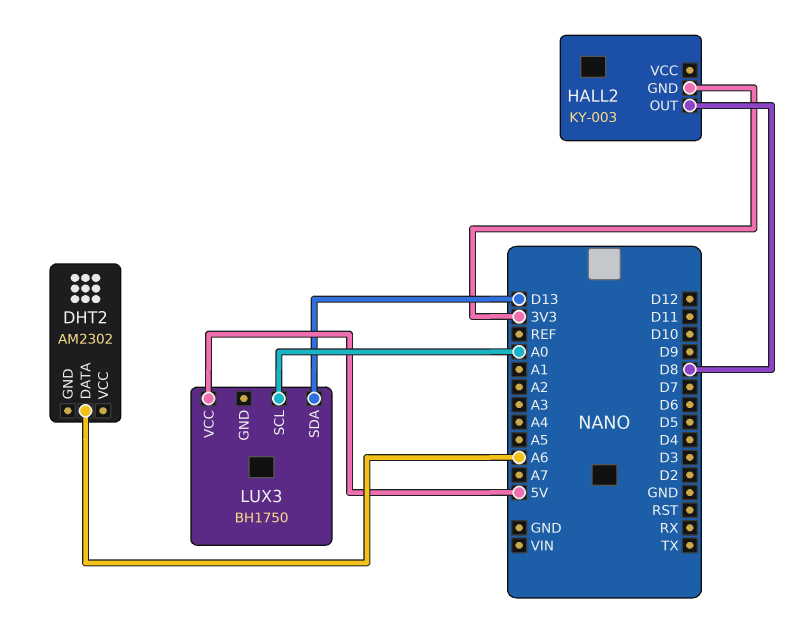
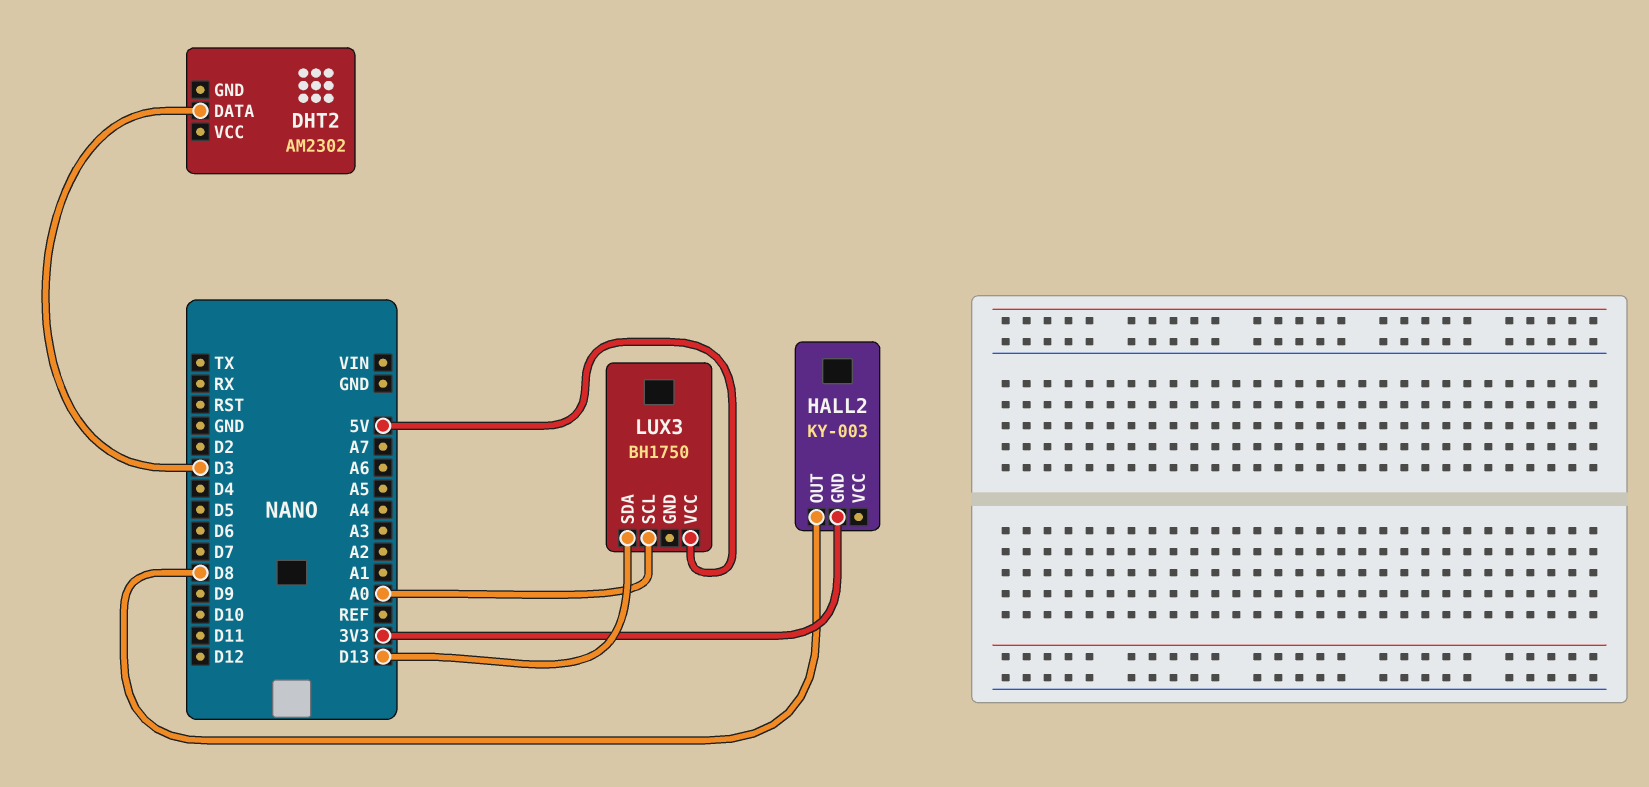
DHT2 pin DATA: A6 -> D3

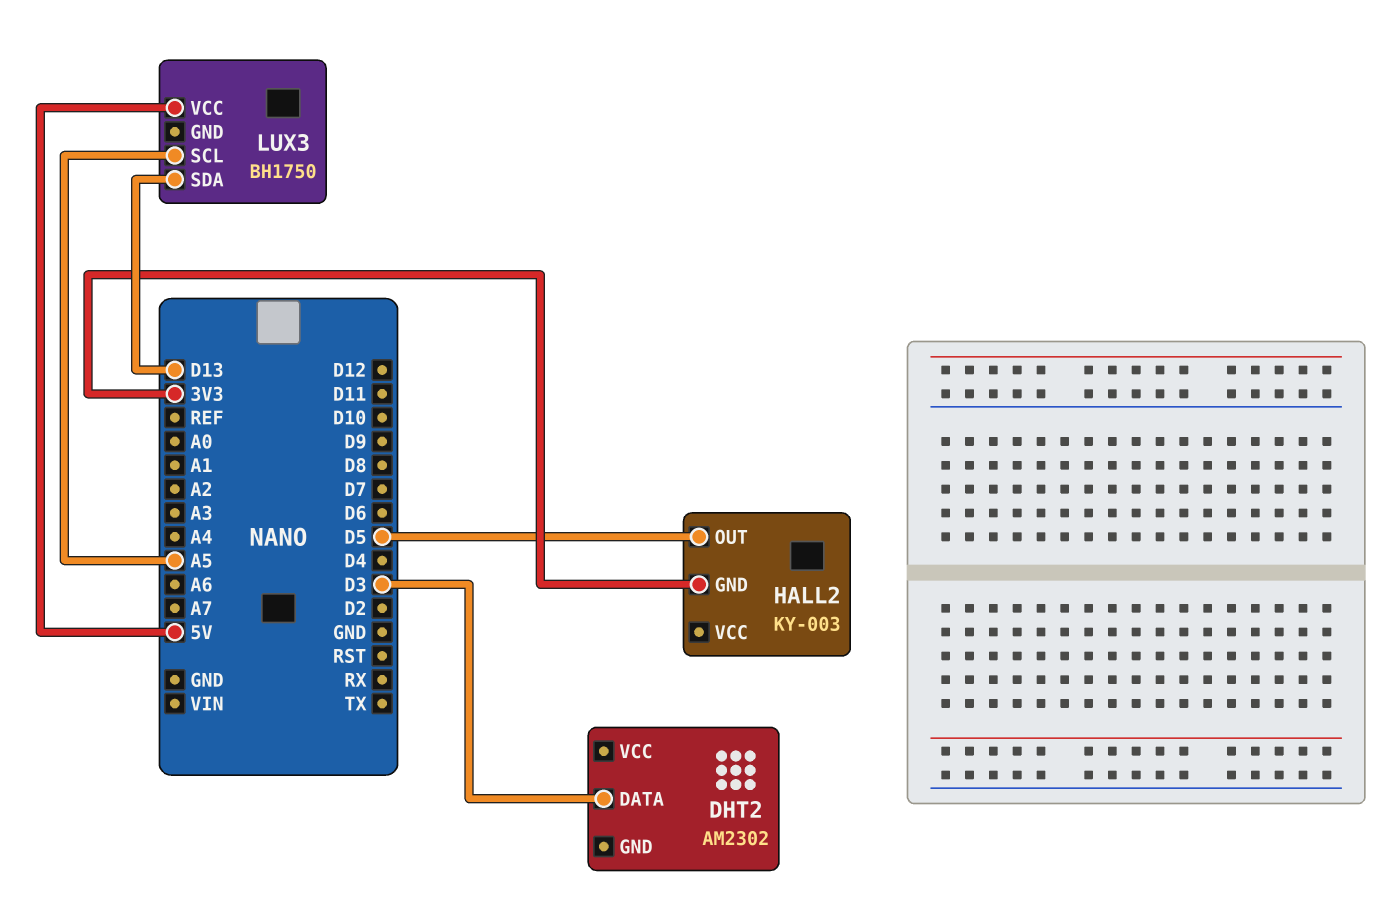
HALL2 pin OUT: D8 -> D5
LUX3 pin SCL: A0 -> A5

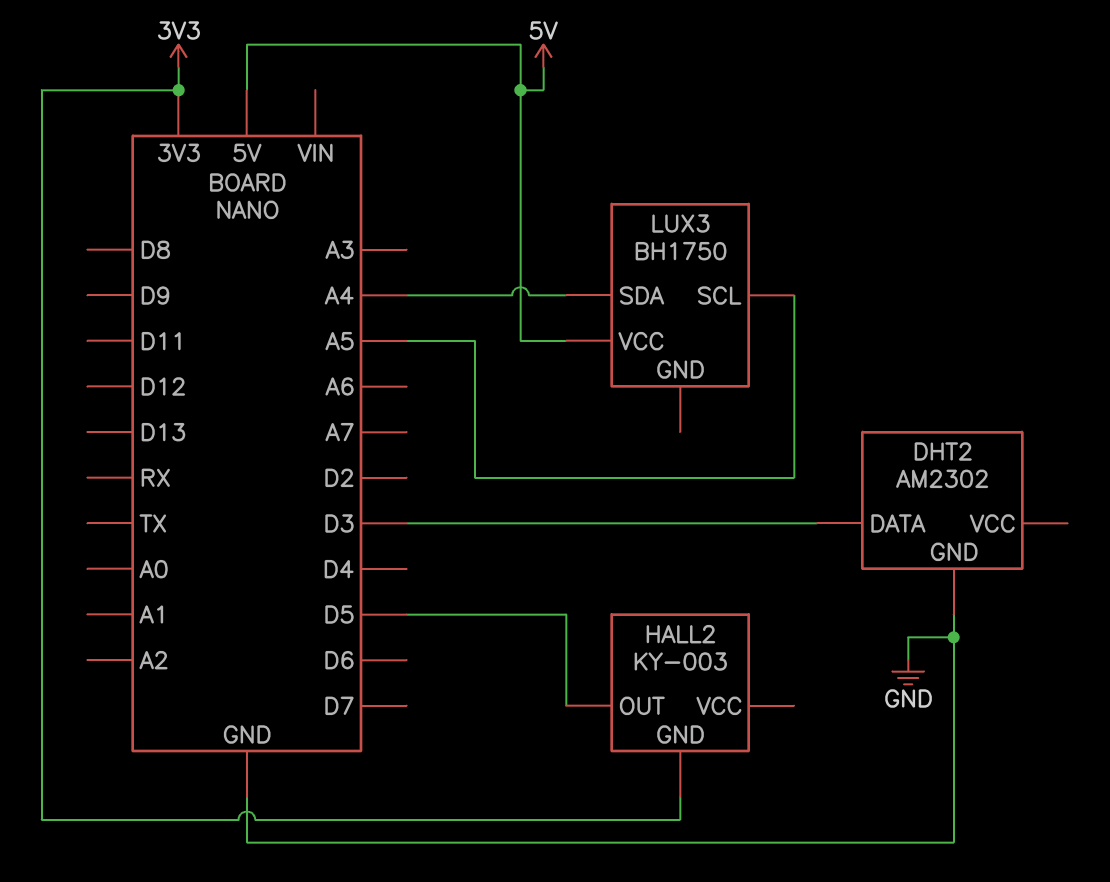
DHT2 pin GND: none -> GND
LUX3 pin SDA: D13 -> A4

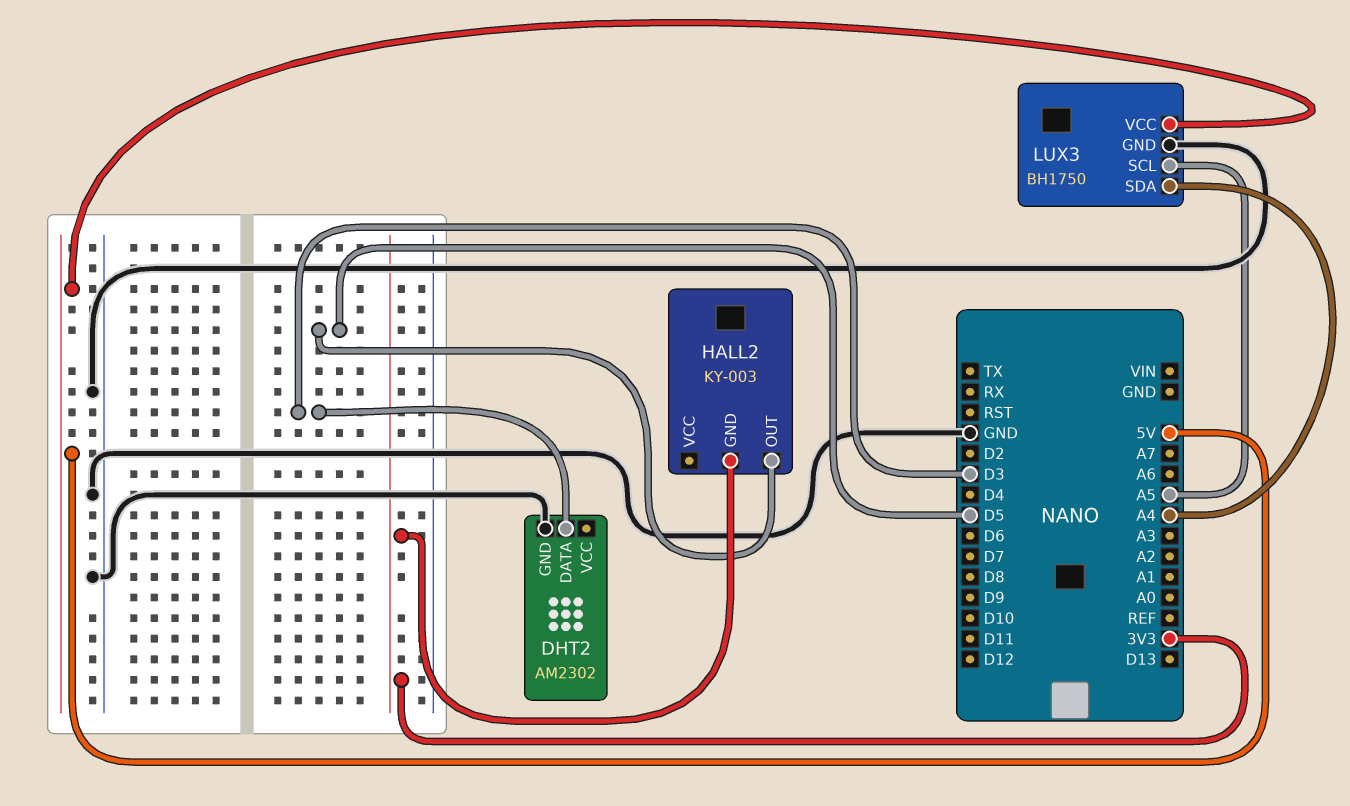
LUX3 pin GND: none -> GND

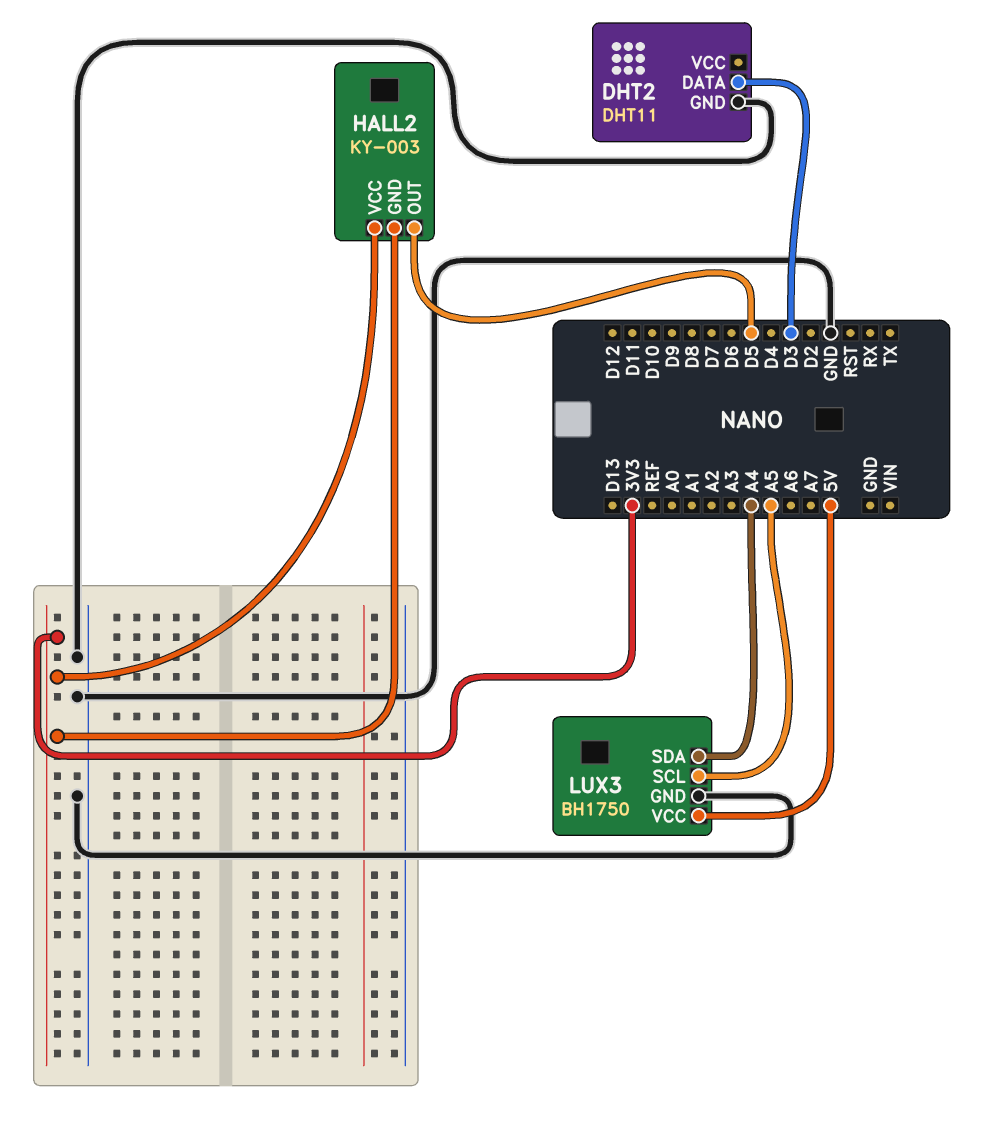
DHT2: AM2302 -> DHT11
HALL2 pin VCC: none -> 3V3

